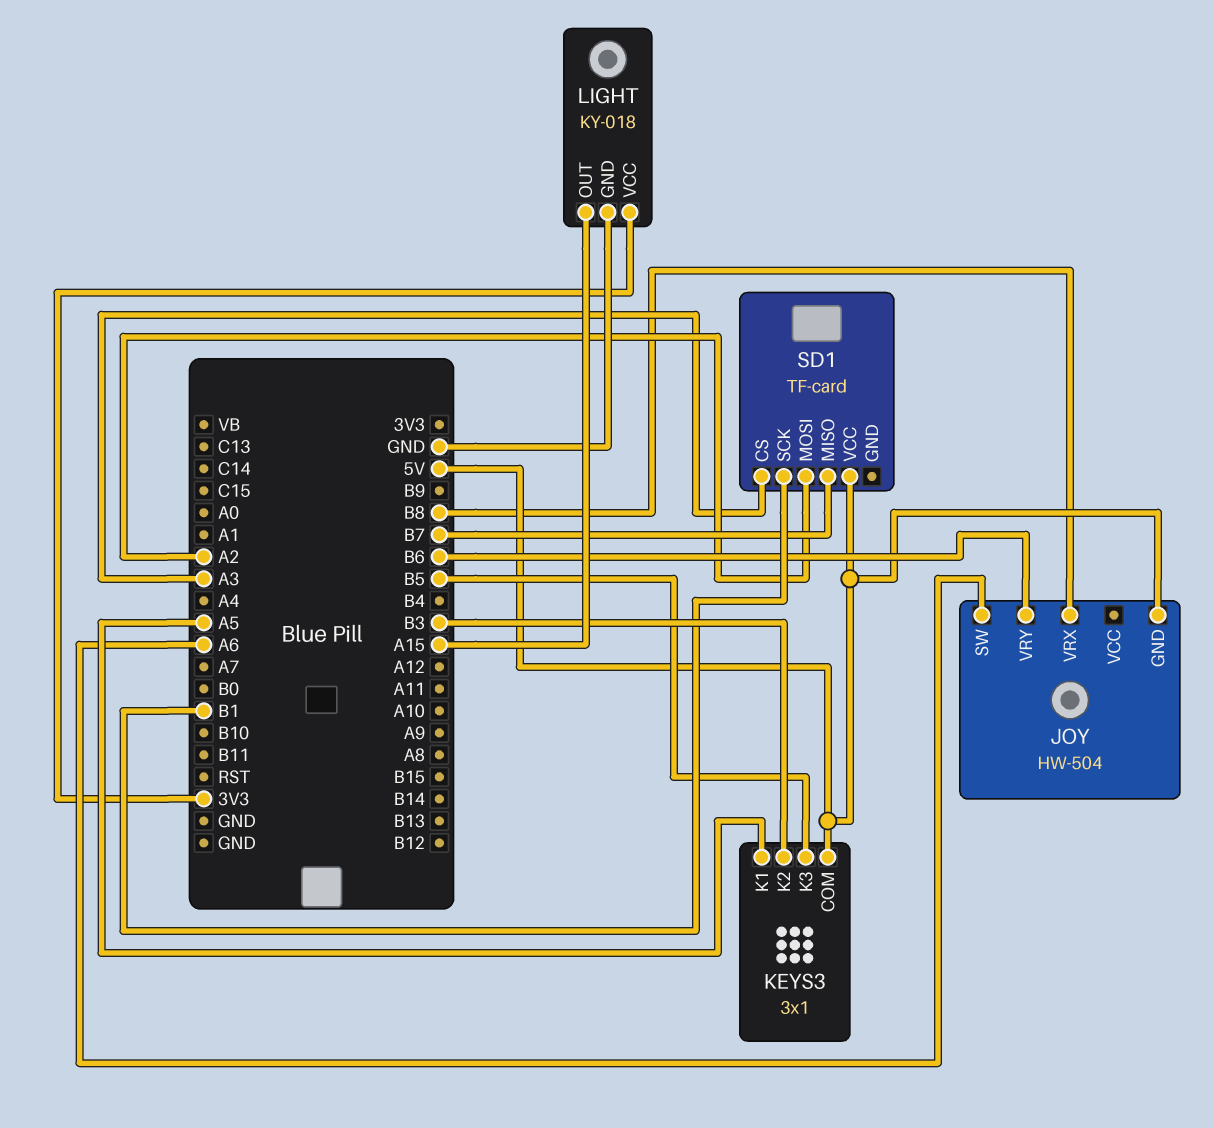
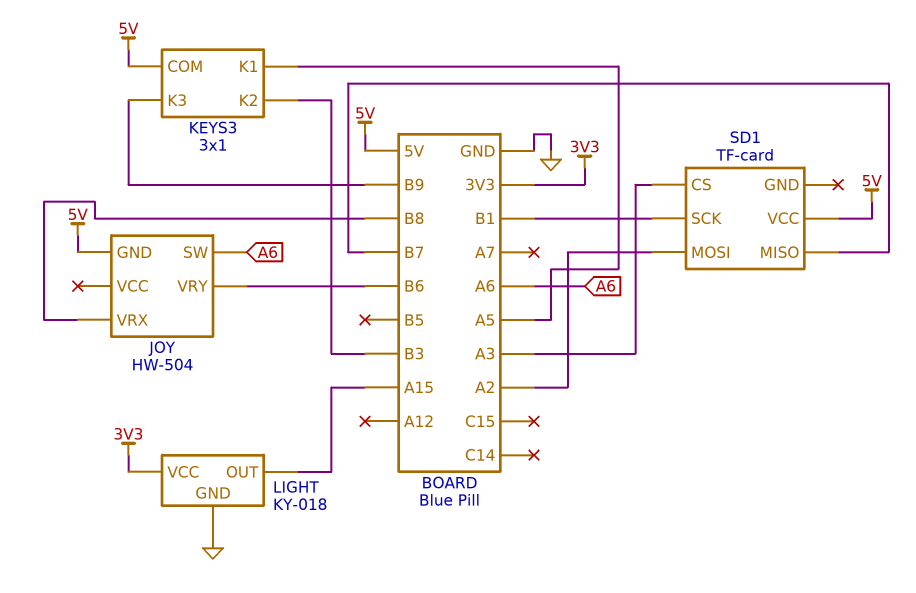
KEYS3 pin K3: B5 -> B9

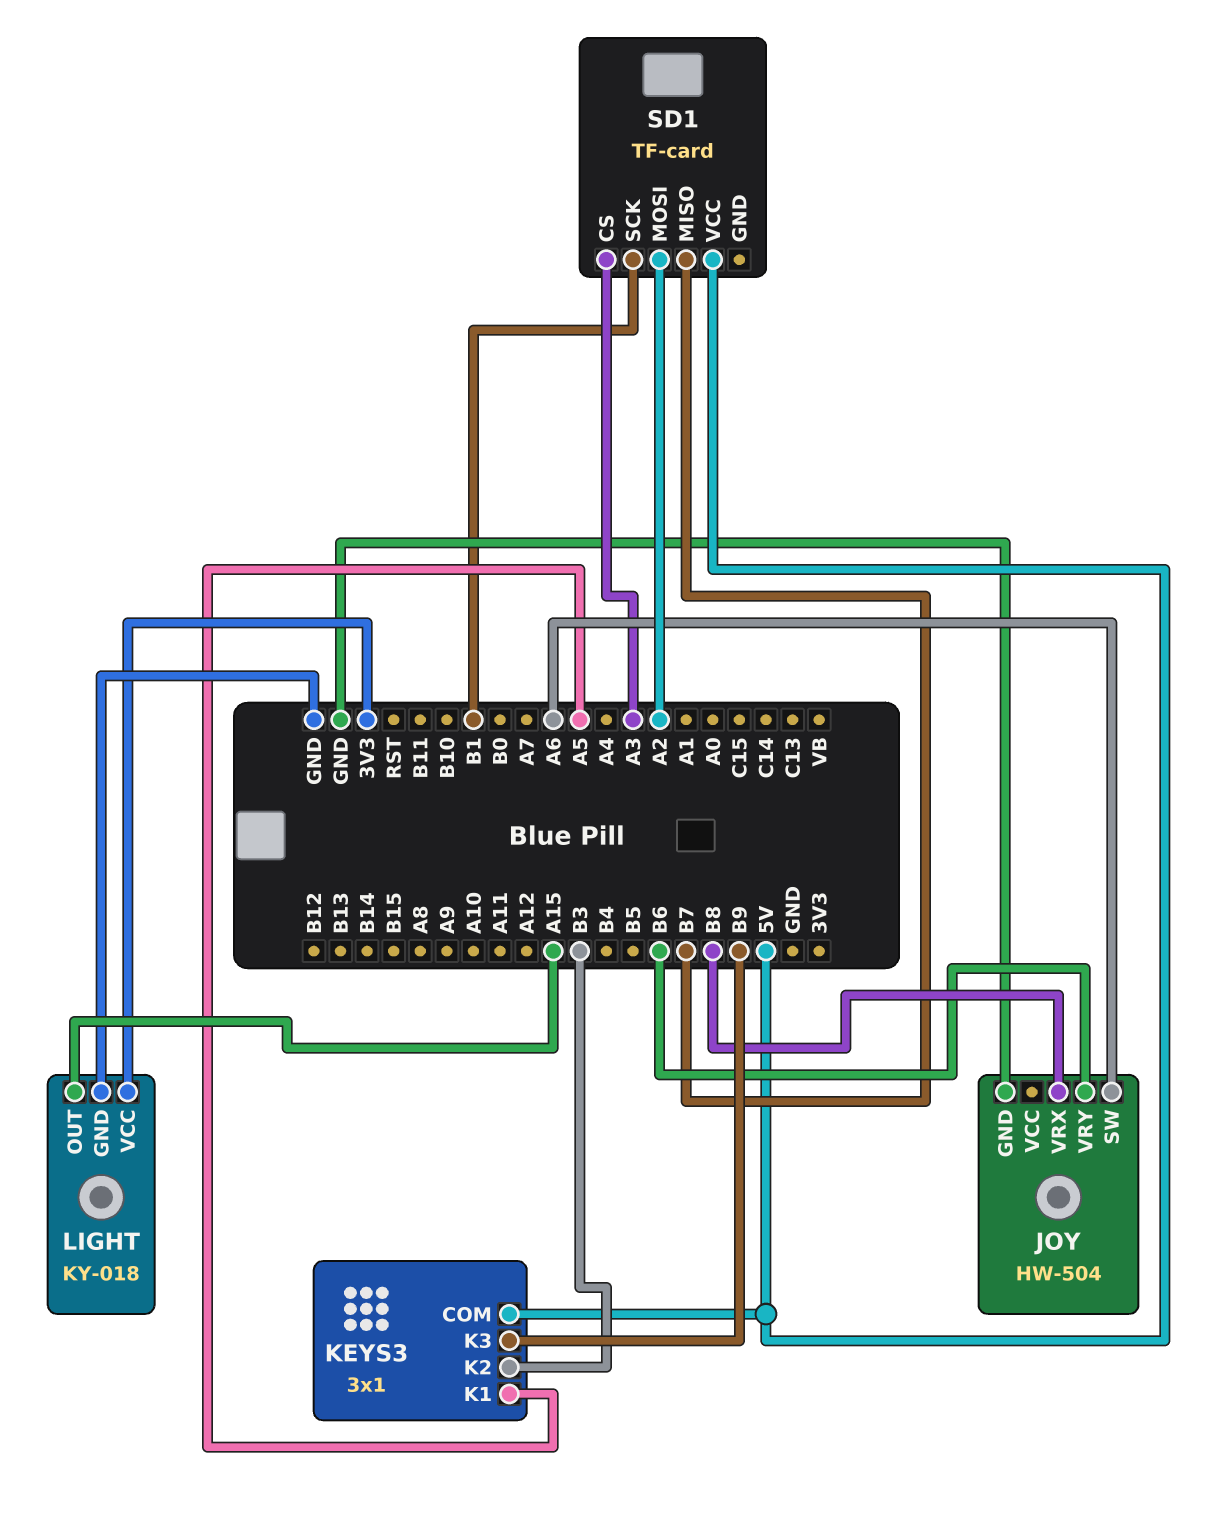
JOY pin GND: 5V -> GND

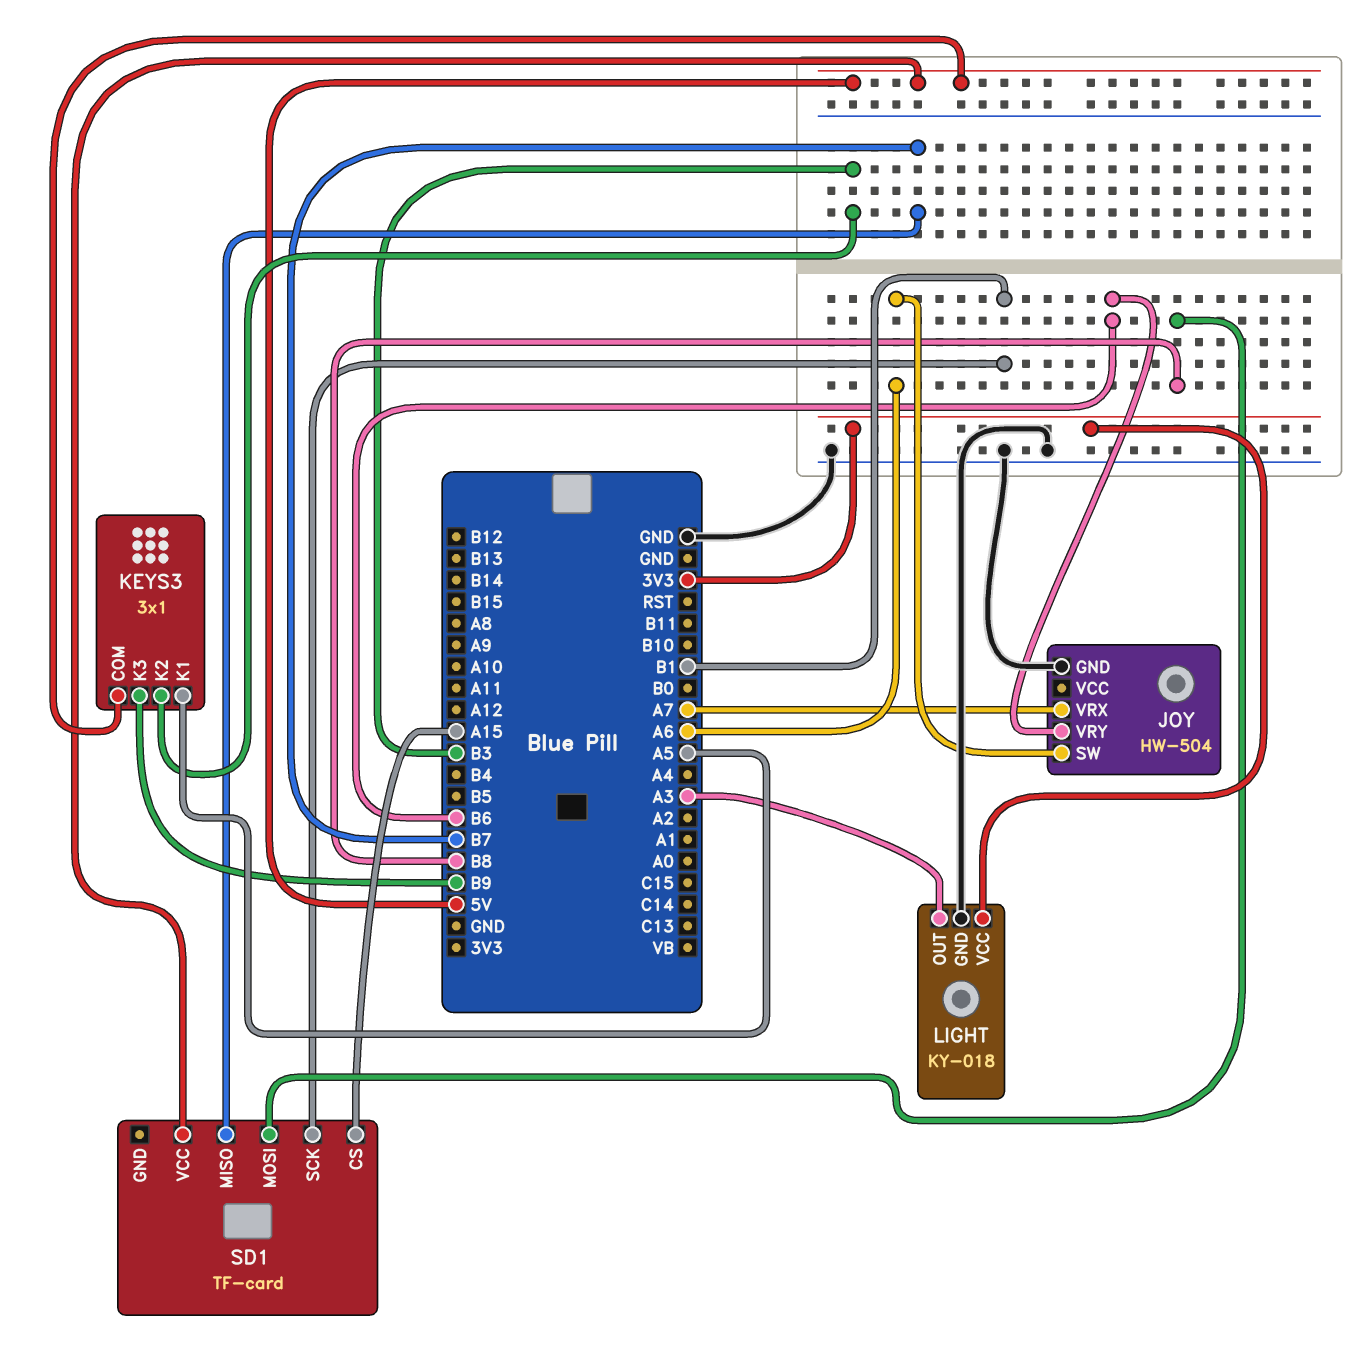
JOY pin VRX: B8 -> A7
LIGHT pin OUT: A15 -> A3
SD1 pin CS: A3 -> A15
SD1 pin MOSI: A2 -> B8

